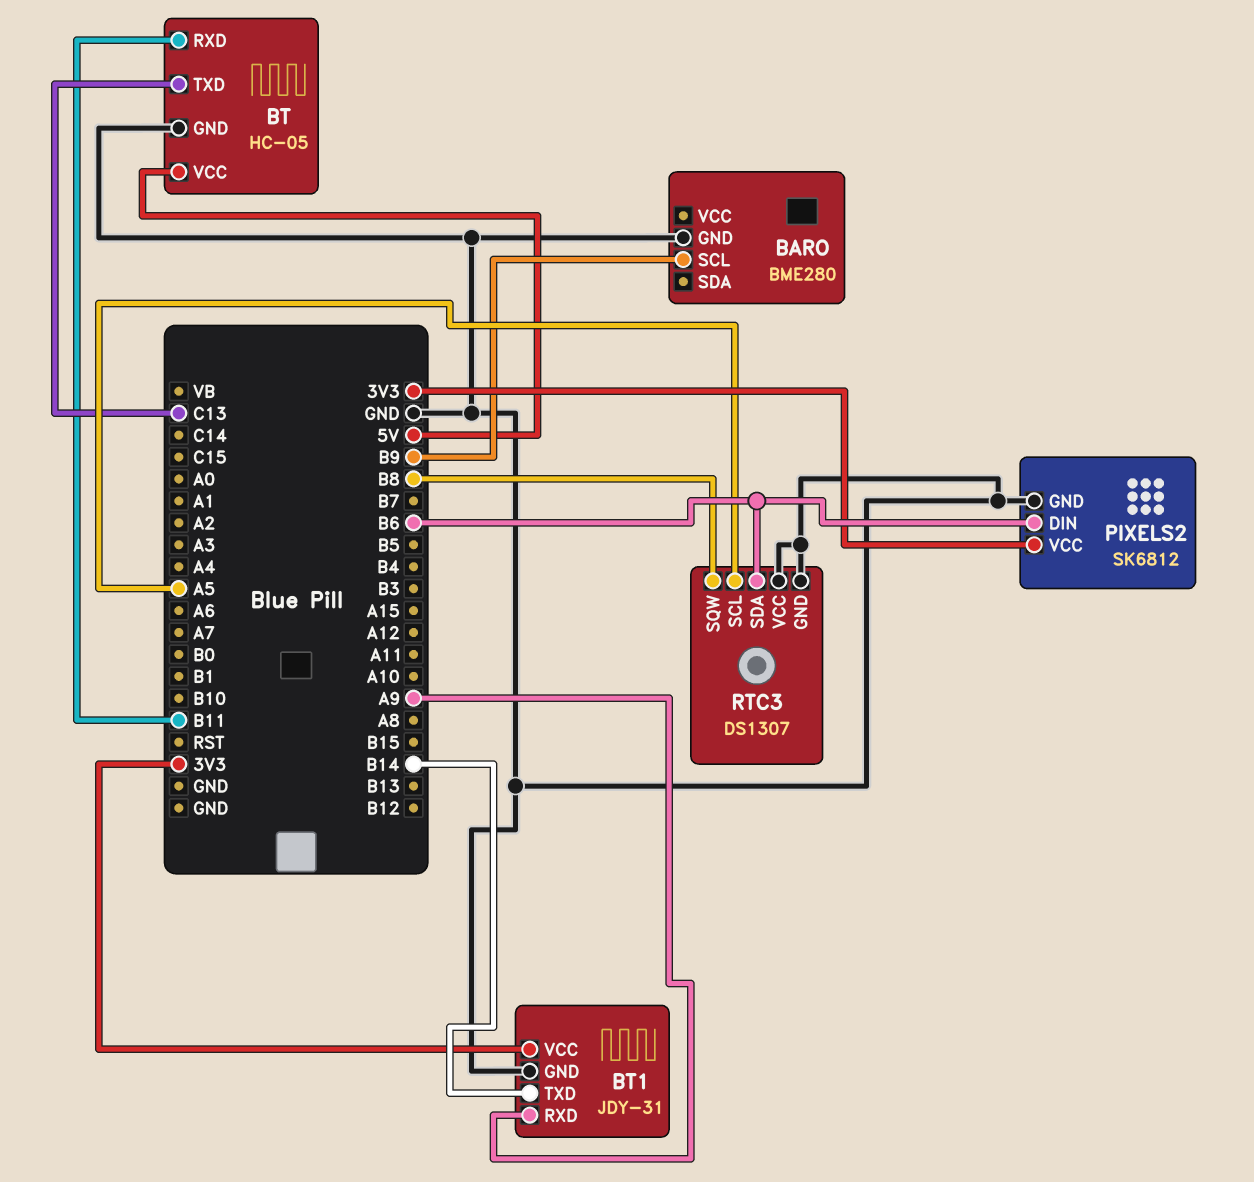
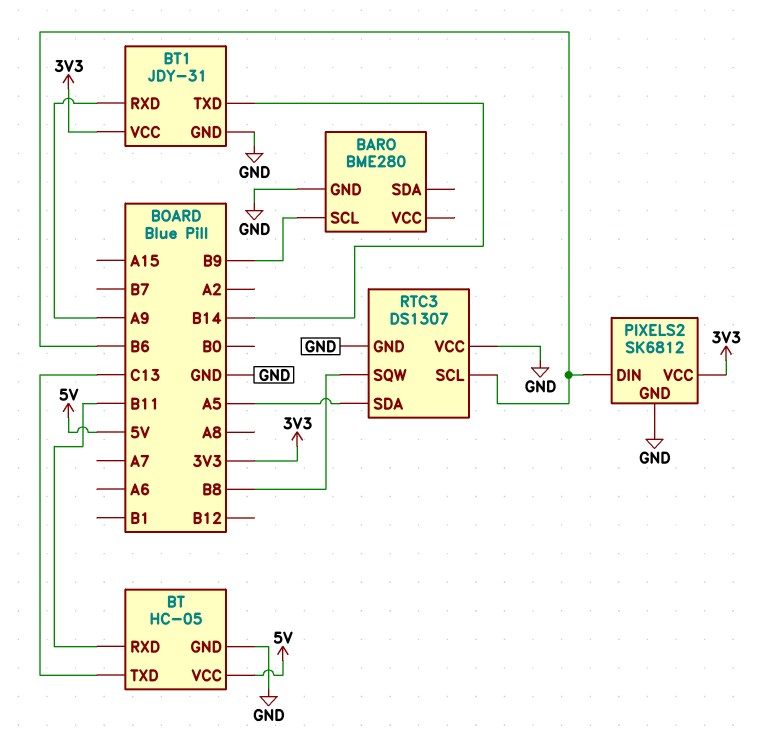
RTC3 pin SCL: A5 -> B6
RTC3 pin SDA: B6 -> A5

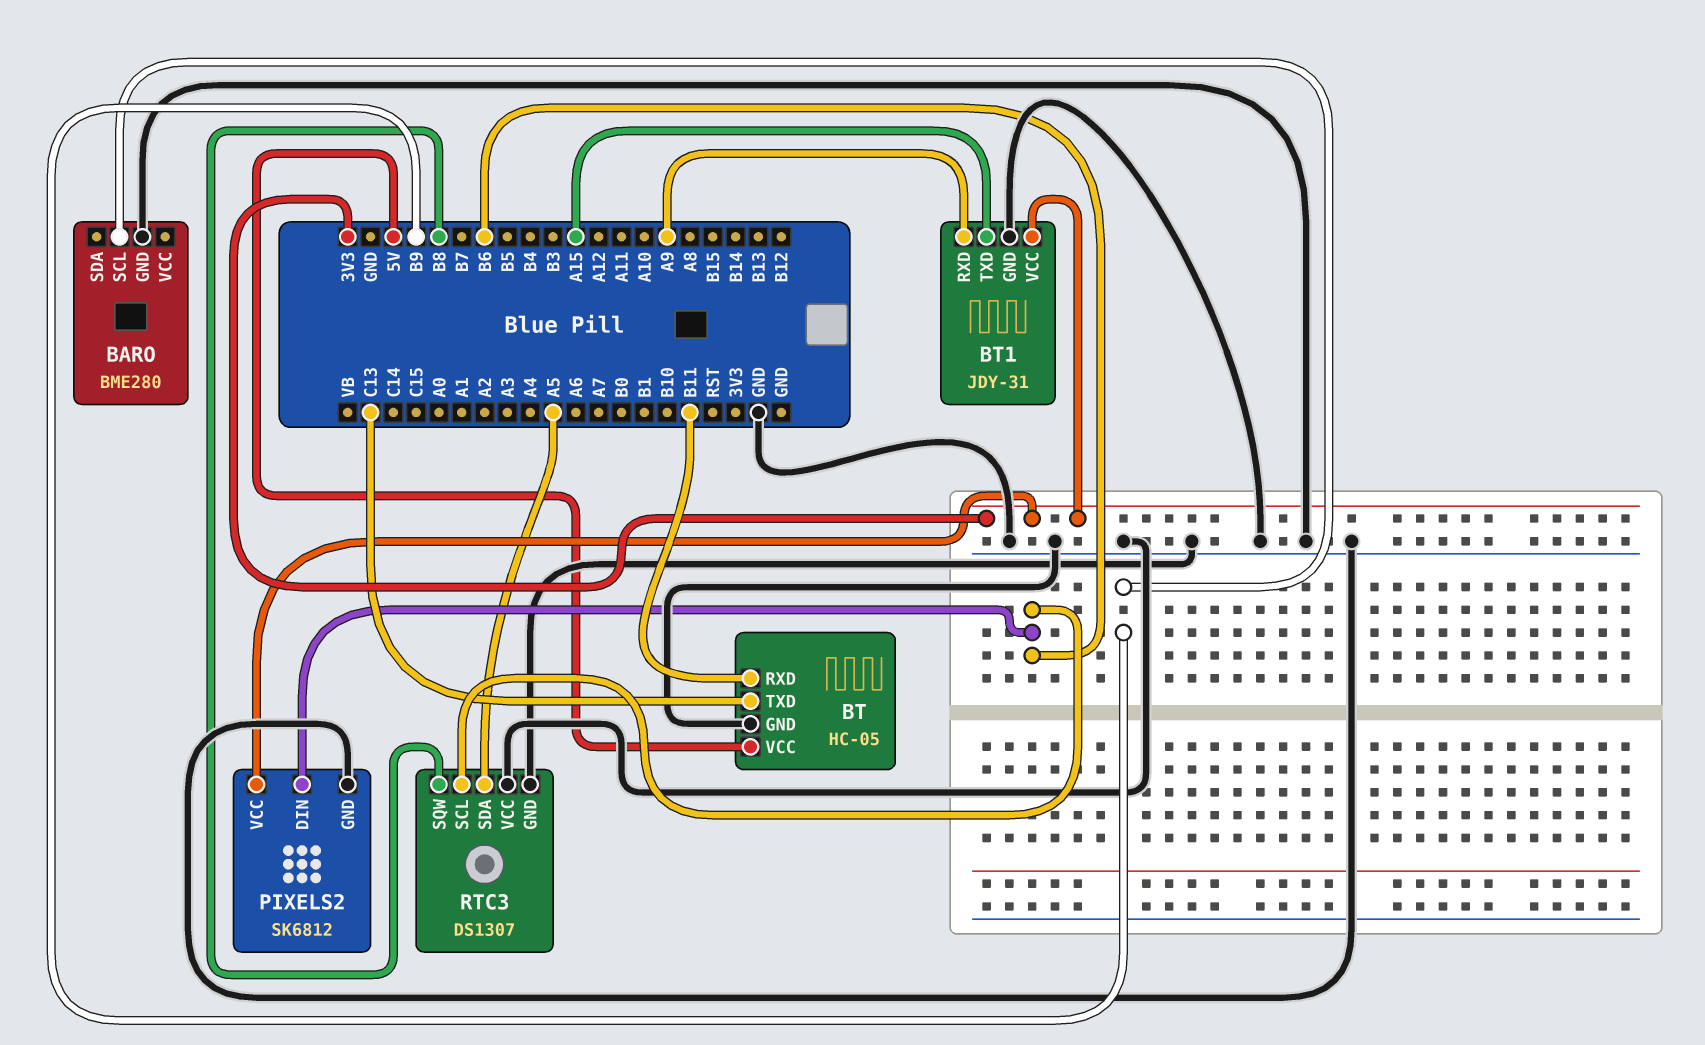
BT1 pin TXD: B14 -> A15

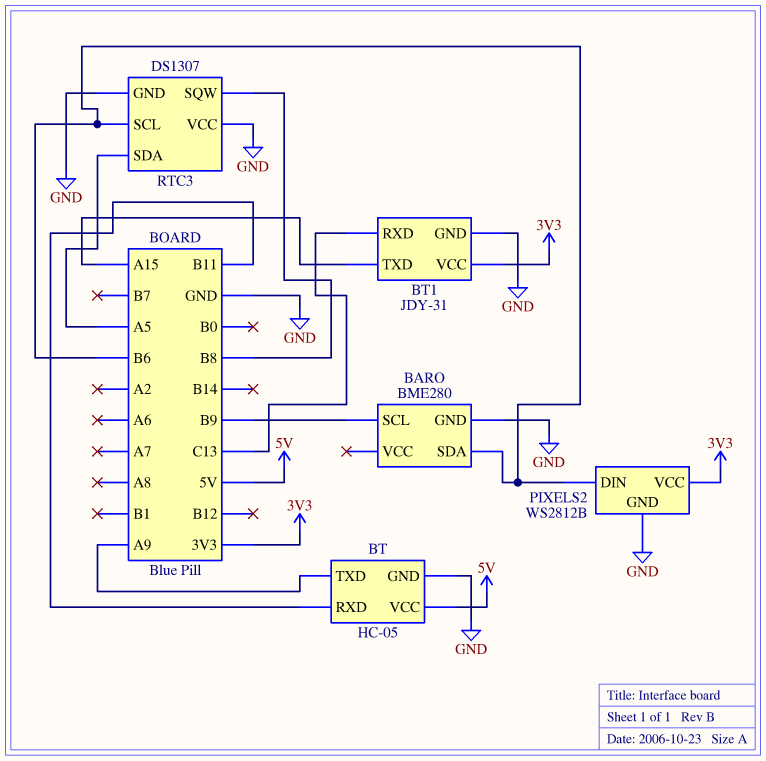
BARO pin SDA: none -> B6
BT pin TXD: C13 -> A9
BT1 pin RXD: A9 -> C13
PIXELS2: SK6812 -> WS2812B

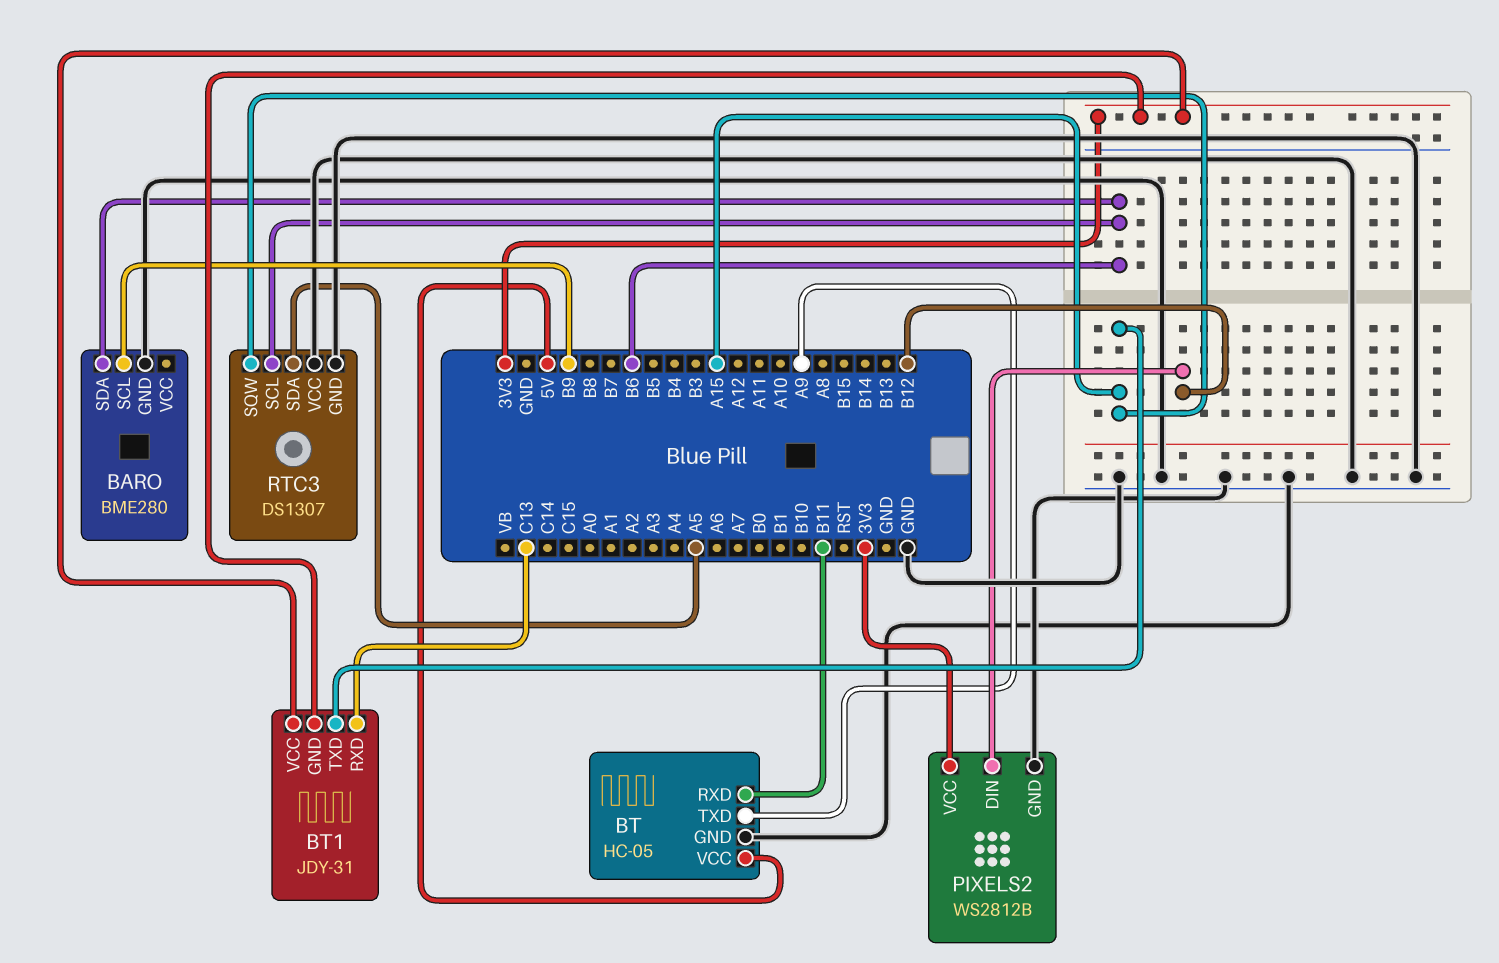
BT1 pin GND: GND -> 3V3
PIXELS2 pin DIN: B6 -> B12
RTC3 pin SQW: B8 -> A15

